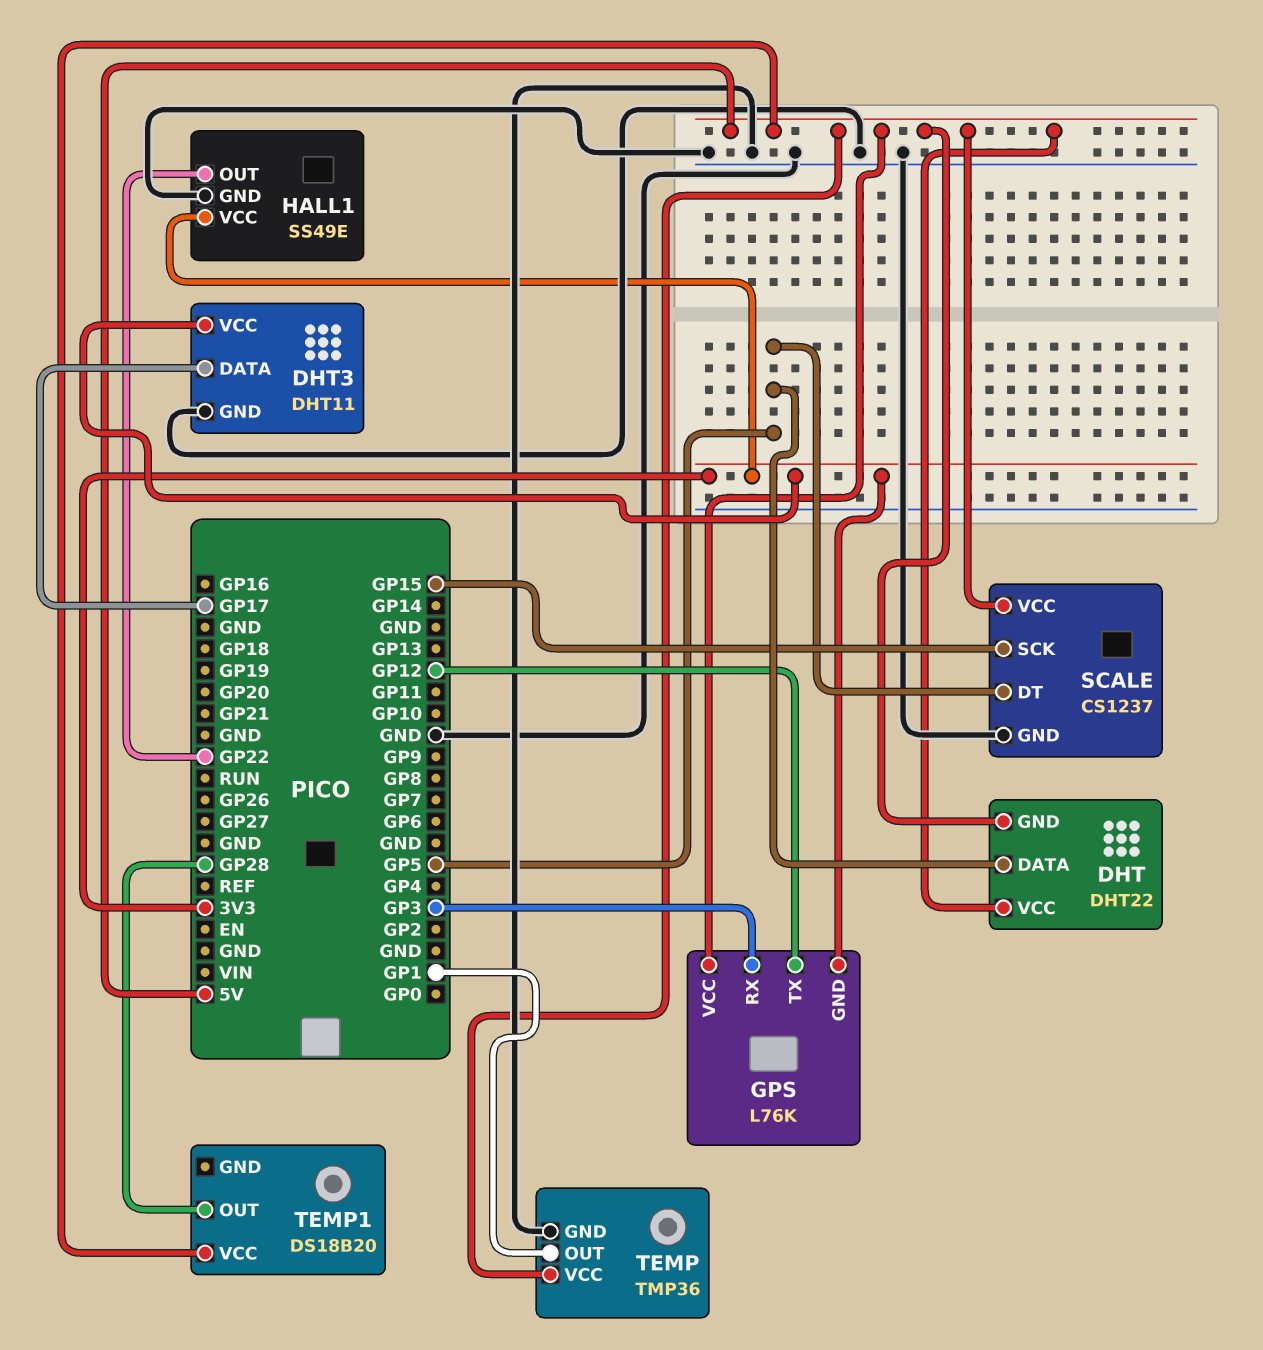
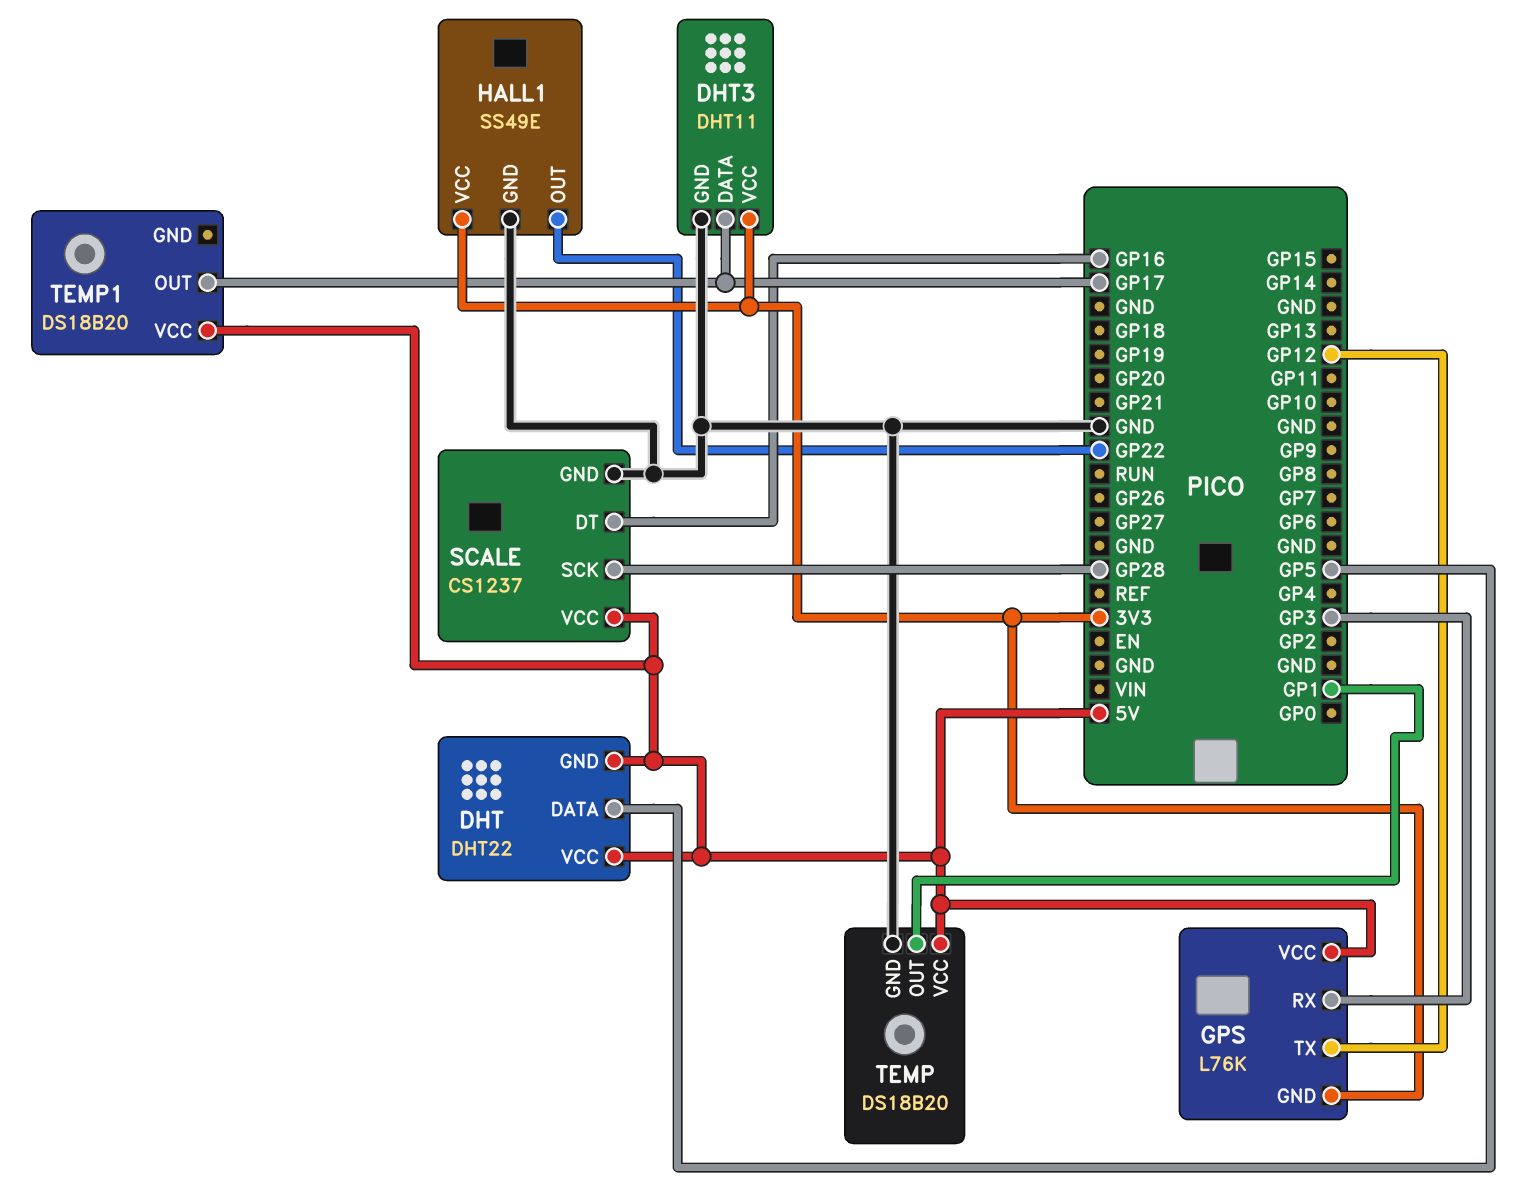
SCALE pin DT: GP5 -> GP16
SCALE pin SCK: GP15 -> GP28
TEMP: TMP36 -> DS18B20
TEMP1 pin OUT: GP28 -> GP17

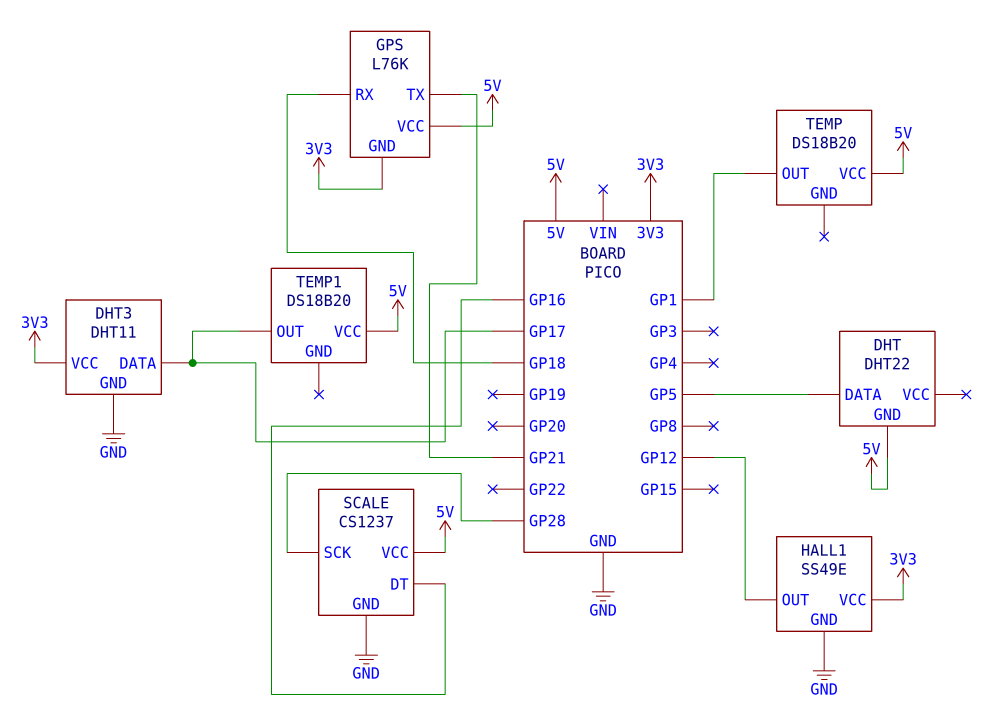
DHT pin VCC: 5V -> none
GPS pin RX: GP3 -> GP18
GPS pin TX: GP12 -> GP21
HALL1 pin OUT: GP22 -> GP12
TEMP pin GND: GND -> none

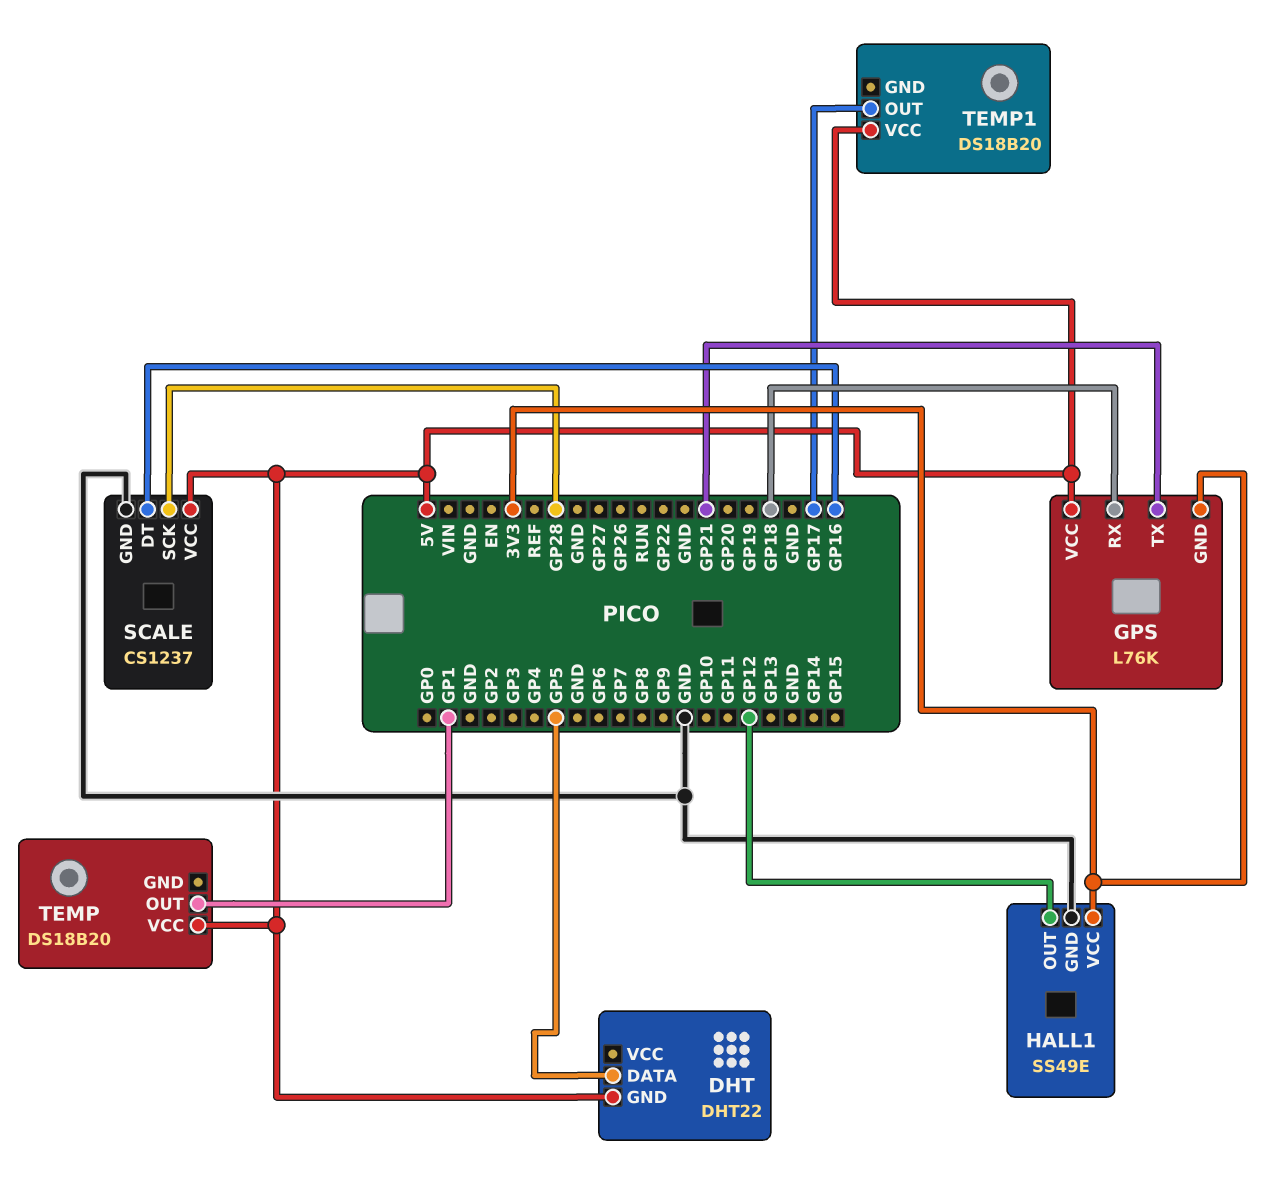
DHT3: DHT11 -> none
DHT3 pin DATA: GP17 -> none
DHT3 pin GND: GND -> none
DHT3 pin VCC: 3V3 -> none

